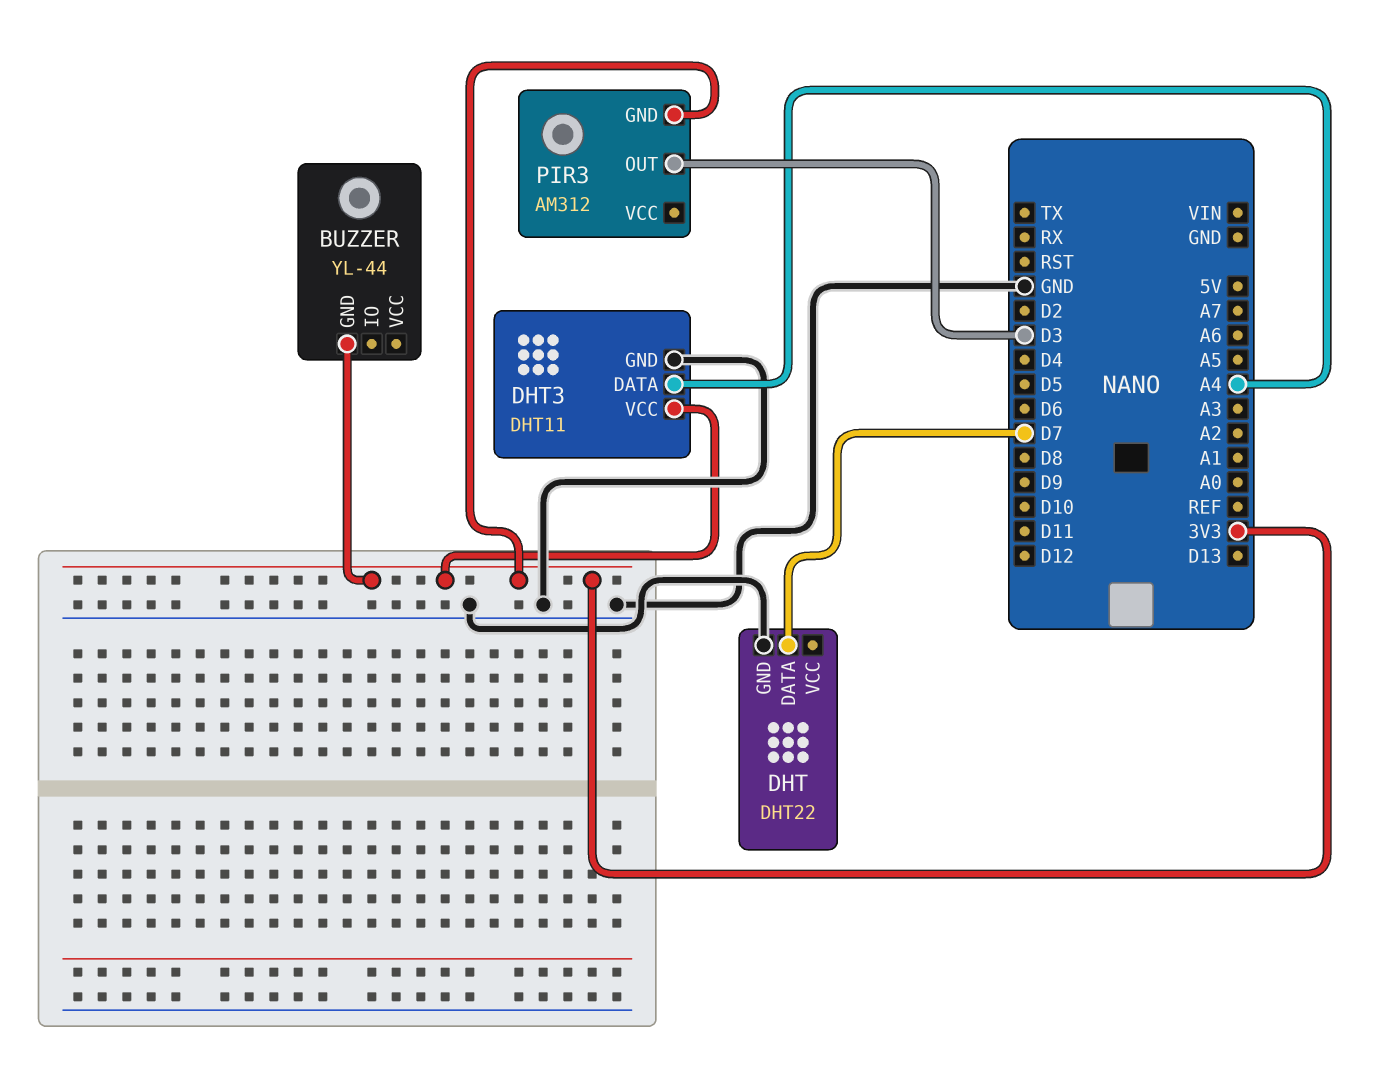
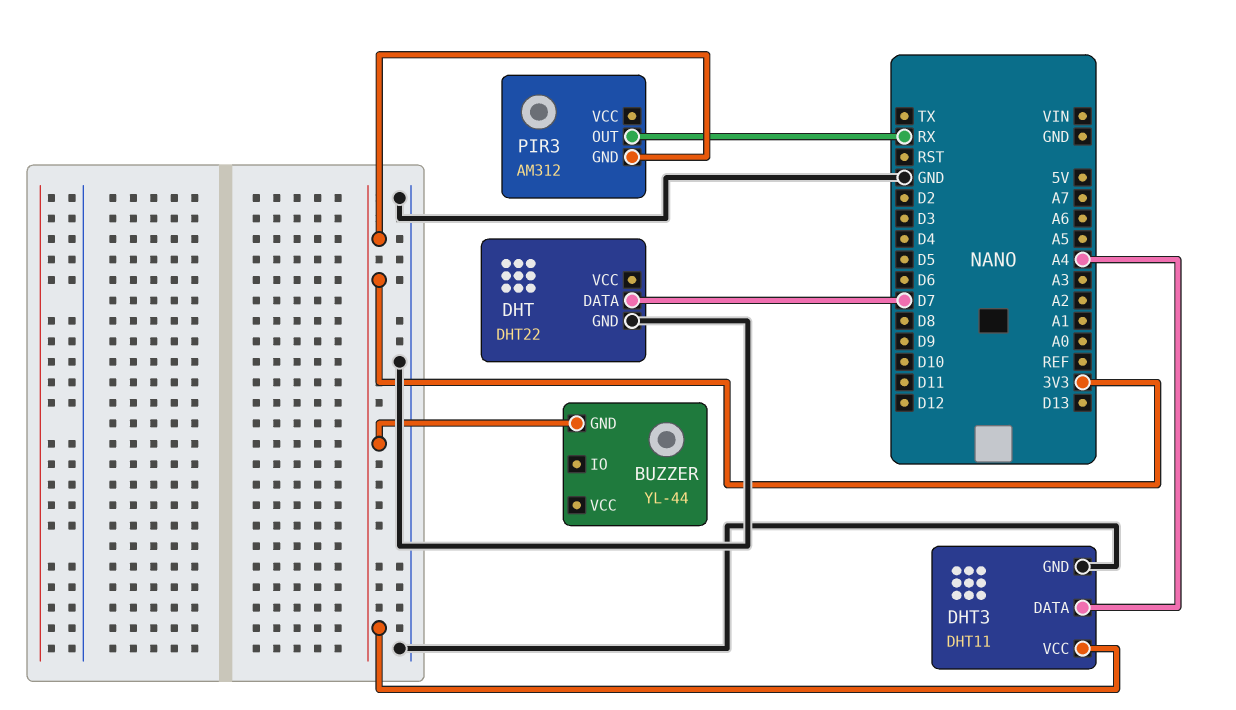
PIR3 pin OUT: D3 -> RX

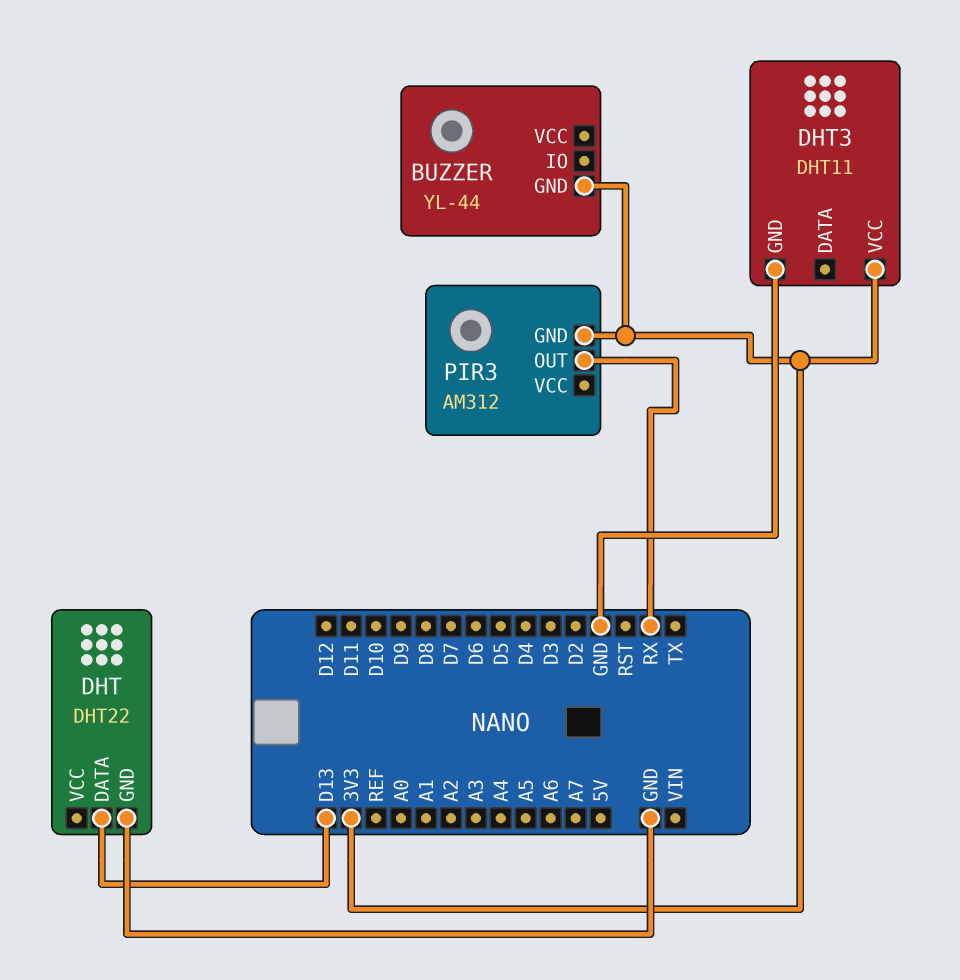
DHT pin DATA: D7 -> D13
DHT3 pin DATA: A4 -> none

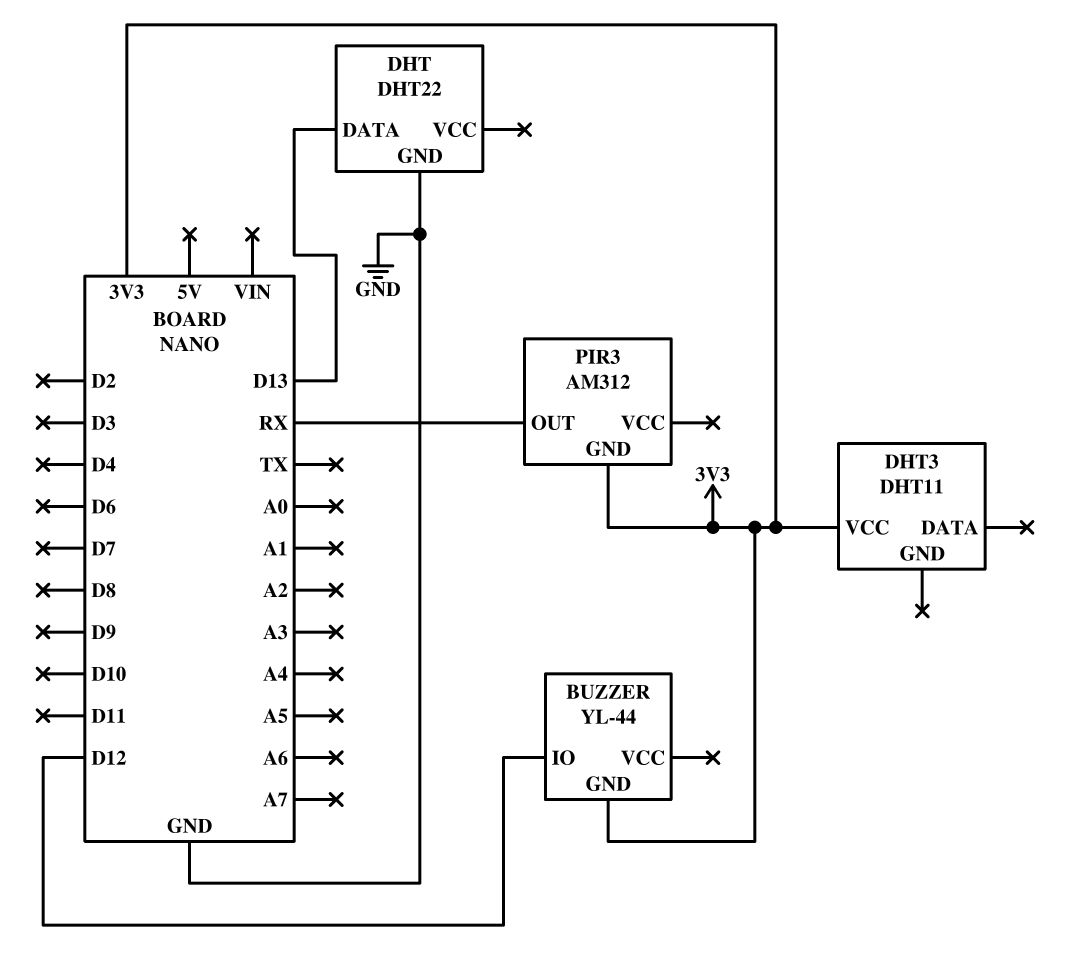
BUZZER pin IO: none -> D12
DHT3 pin GND: GND -> none

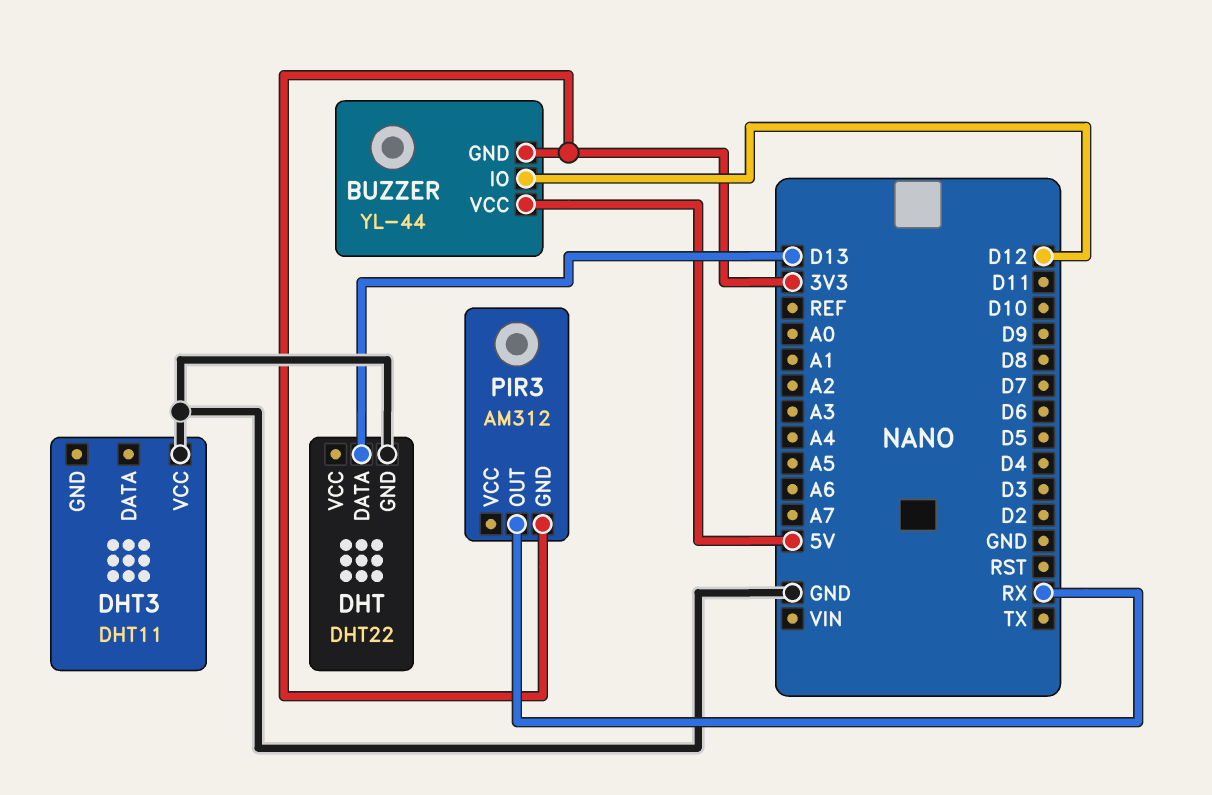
BUZZER pin VCC: none -> 5V
DHT3 pin VCC: 3V3 -> GND

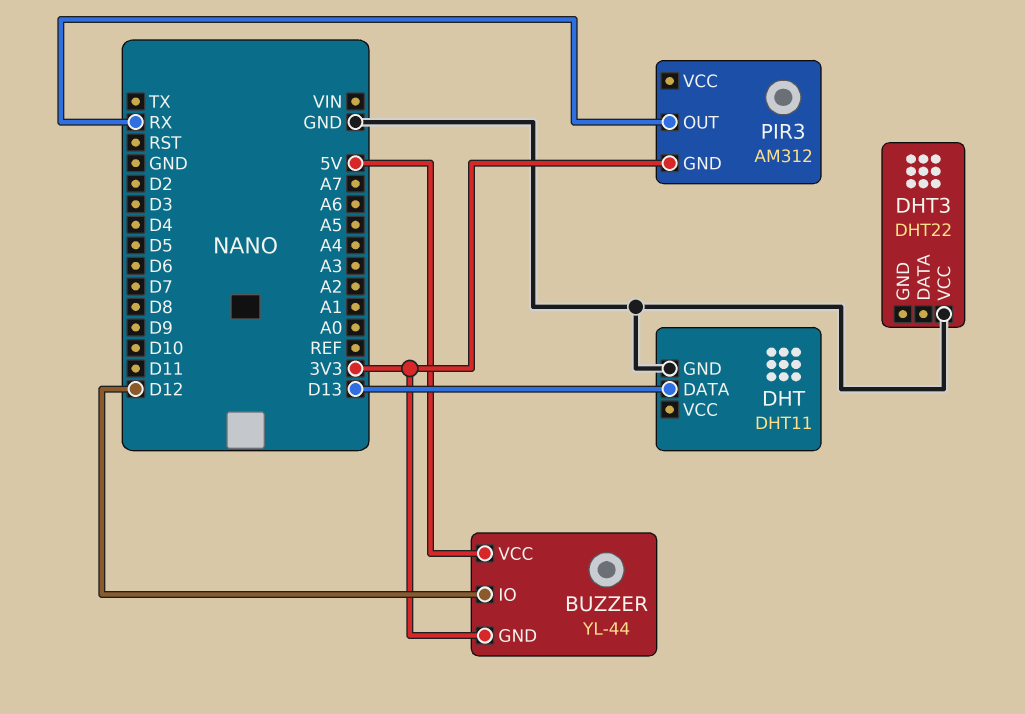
DHT: DHT22 -> DHT11
DHT3: DHT11 -> DHT22

